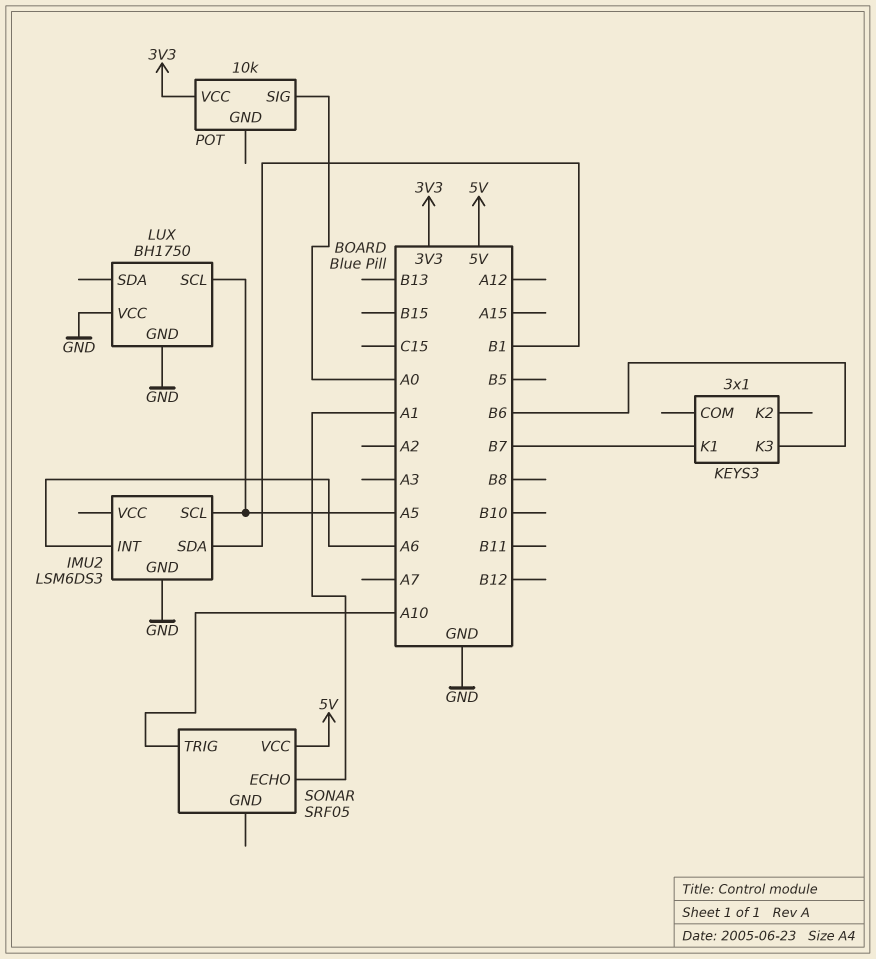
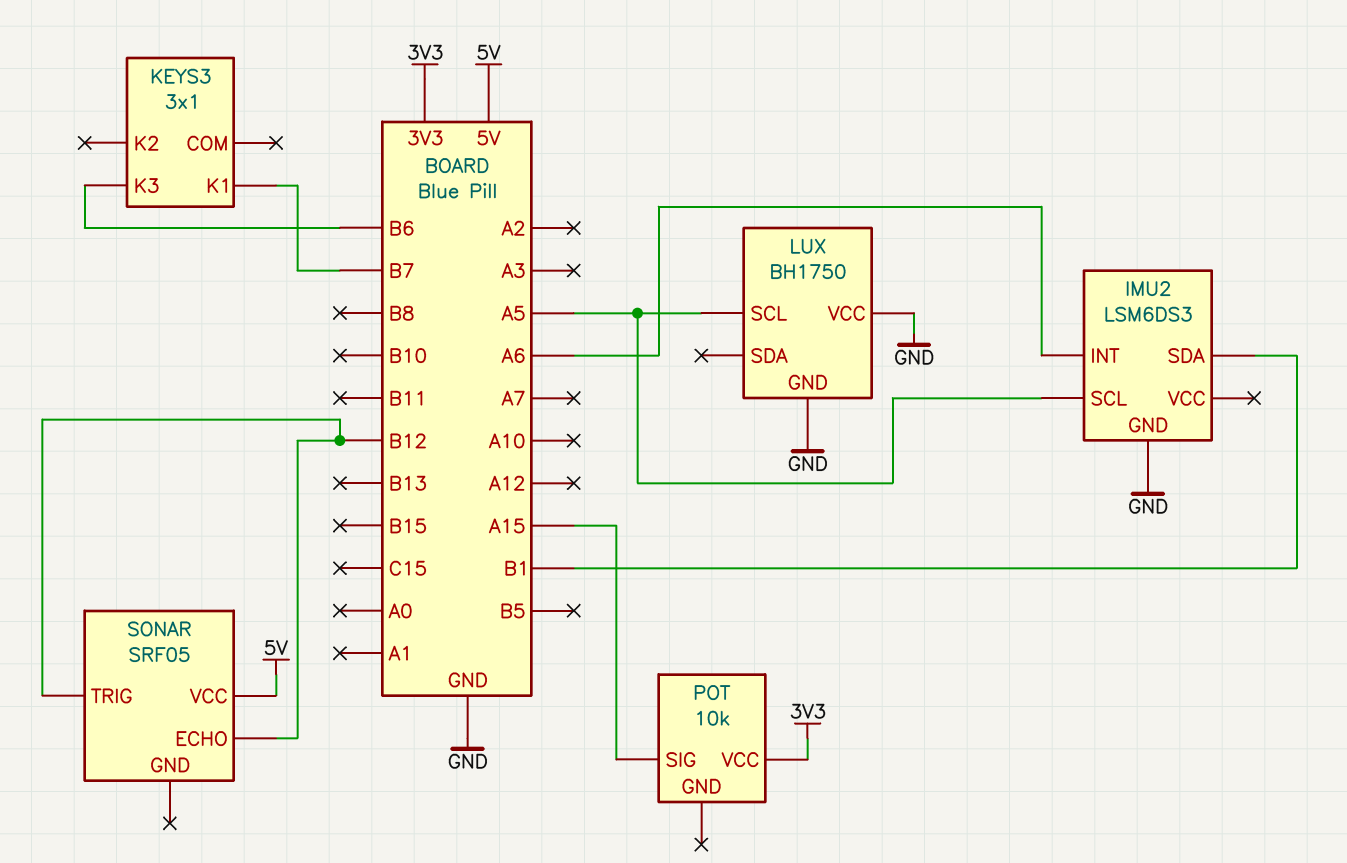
POT pin SIG: A0 -> A15
SONAR pin ECHO: A1 -> B12
SONAR pin TRIG: A10 -> B12

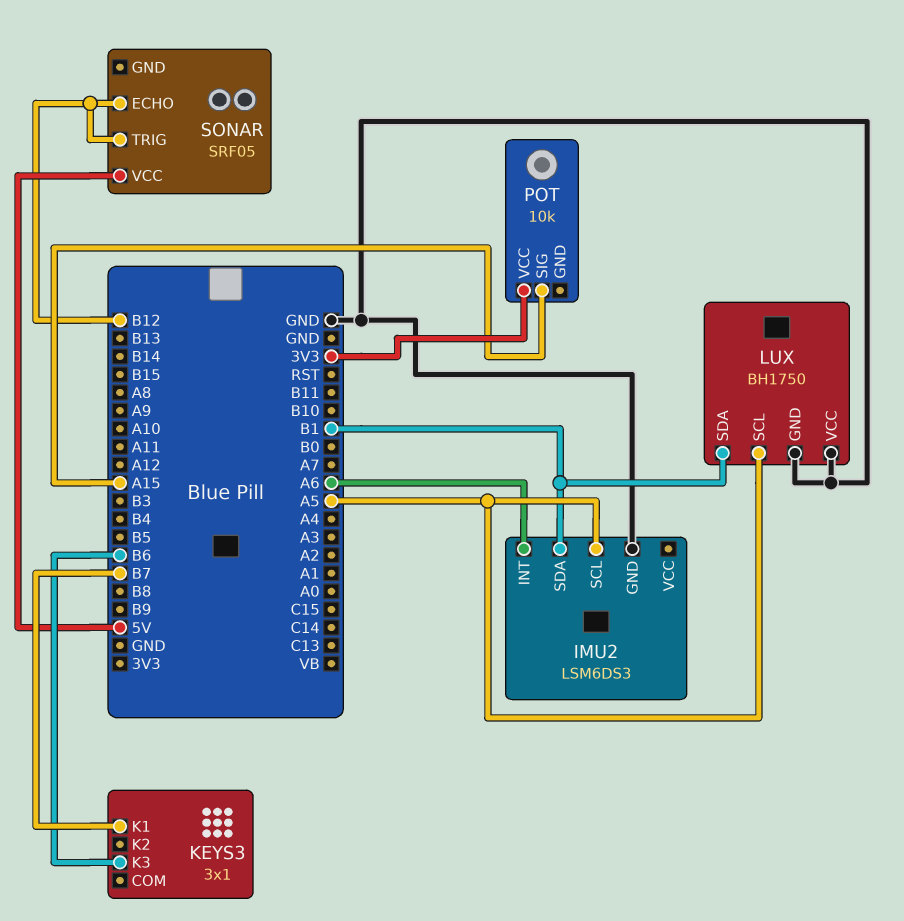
LUX pin SDA: none -> B1

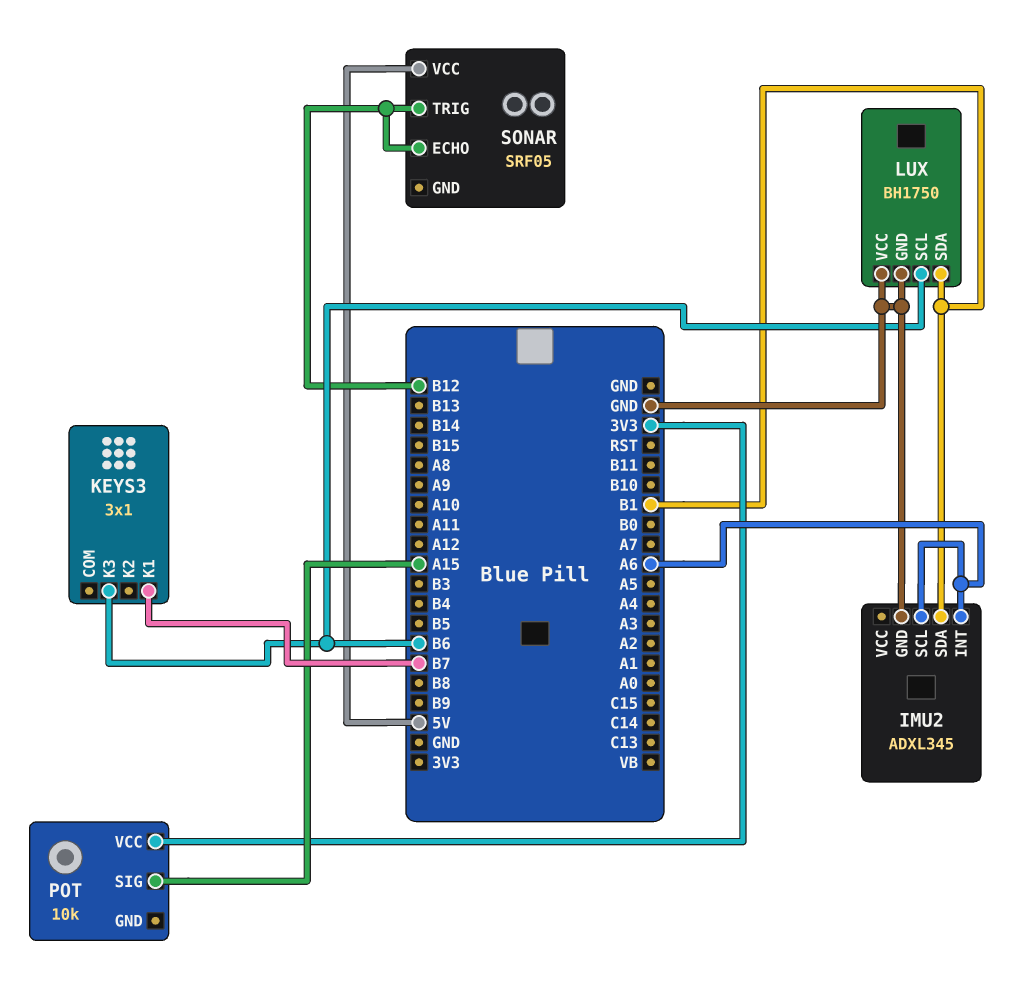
IMU2: LSM6DS3 -> ADXL345
IMU2 pin SCL: A5 -> A6
LUX pin SCL: A5 -> B6

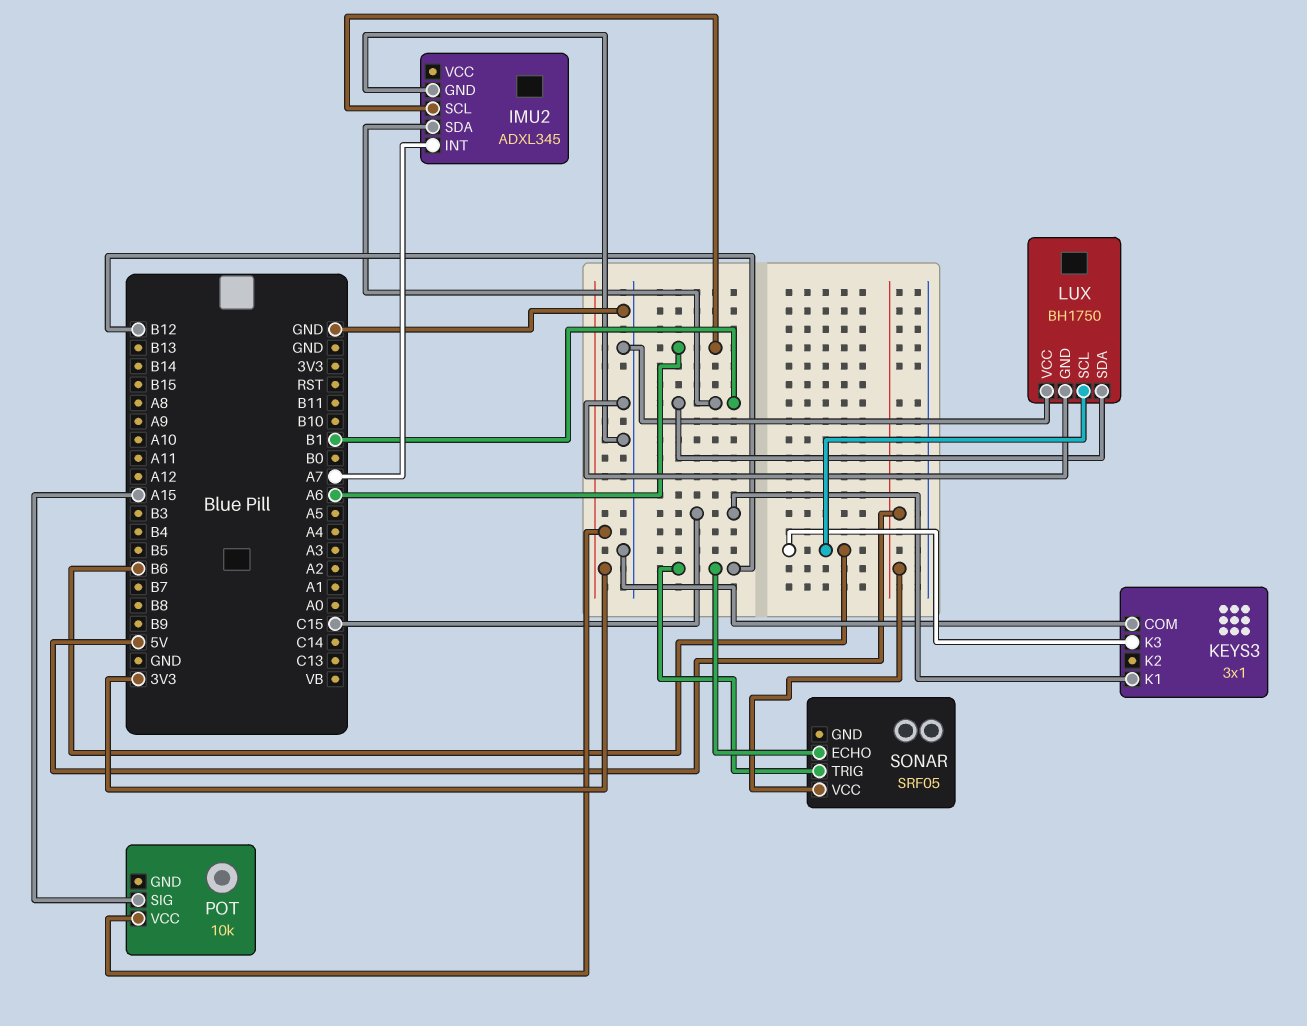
IMU2 pin INT: A6 -> A7
KEYS3 pin COM: none -> GND
KEYS3 pin K1: B7 -> C15

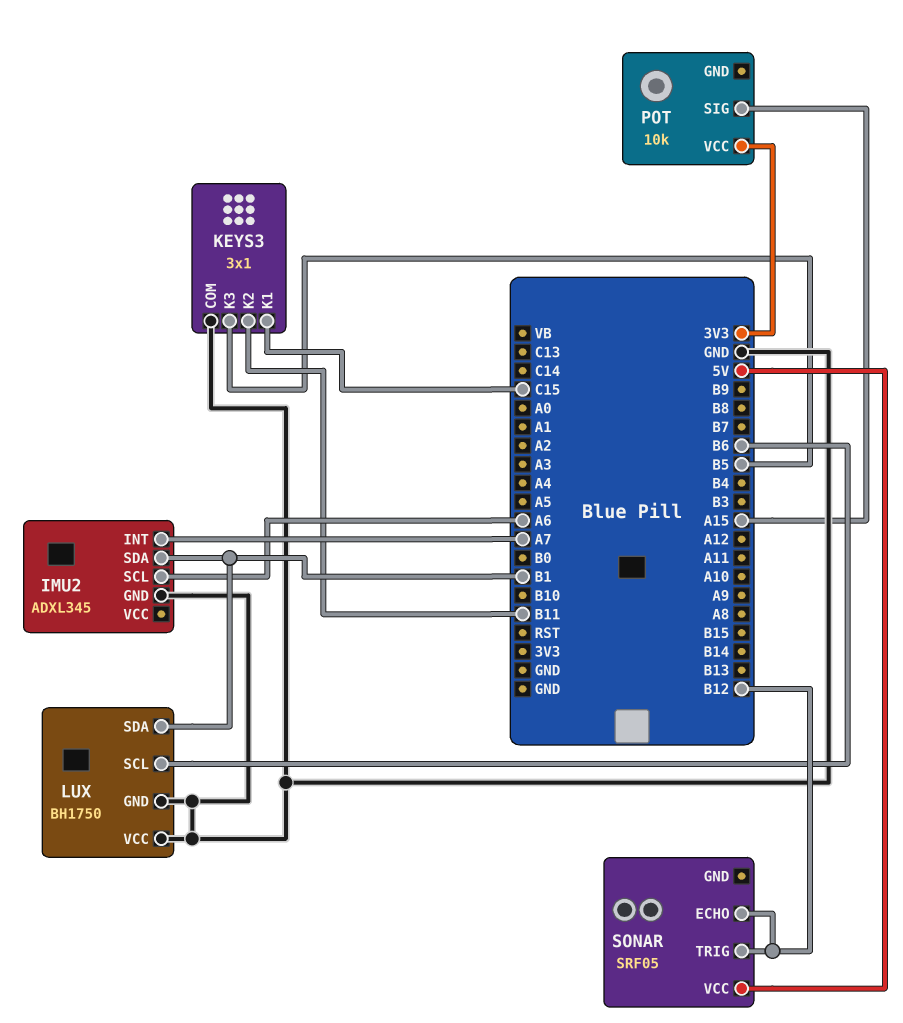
KEYS3 pin K2: none -> B11
KEYS3 pin K3: B6 -> B5

